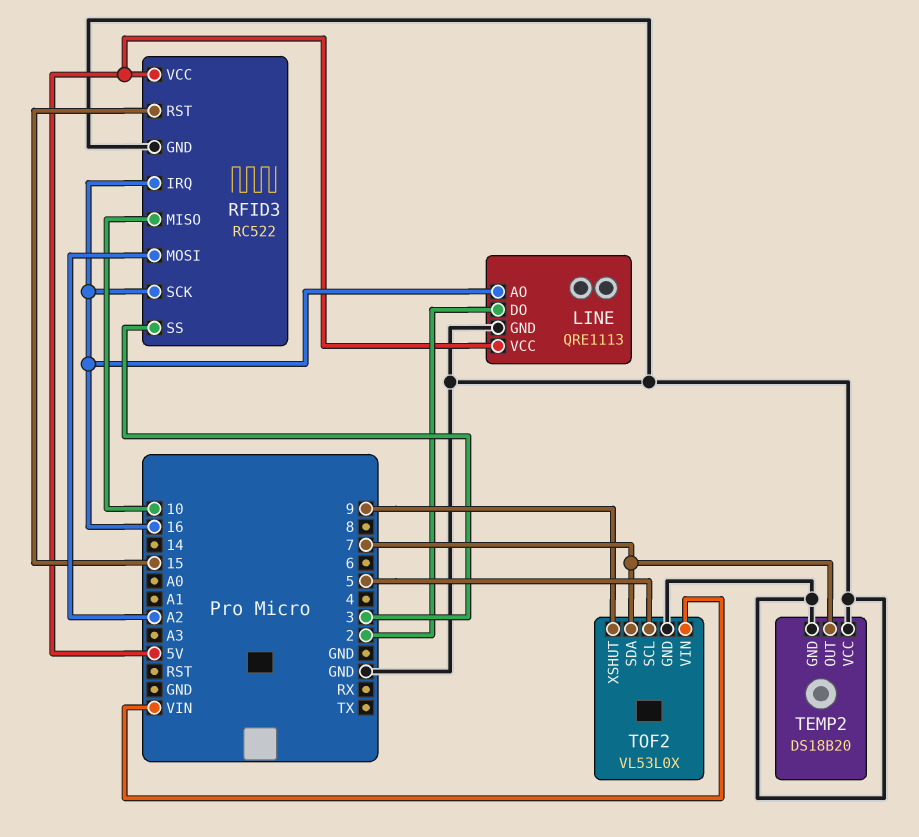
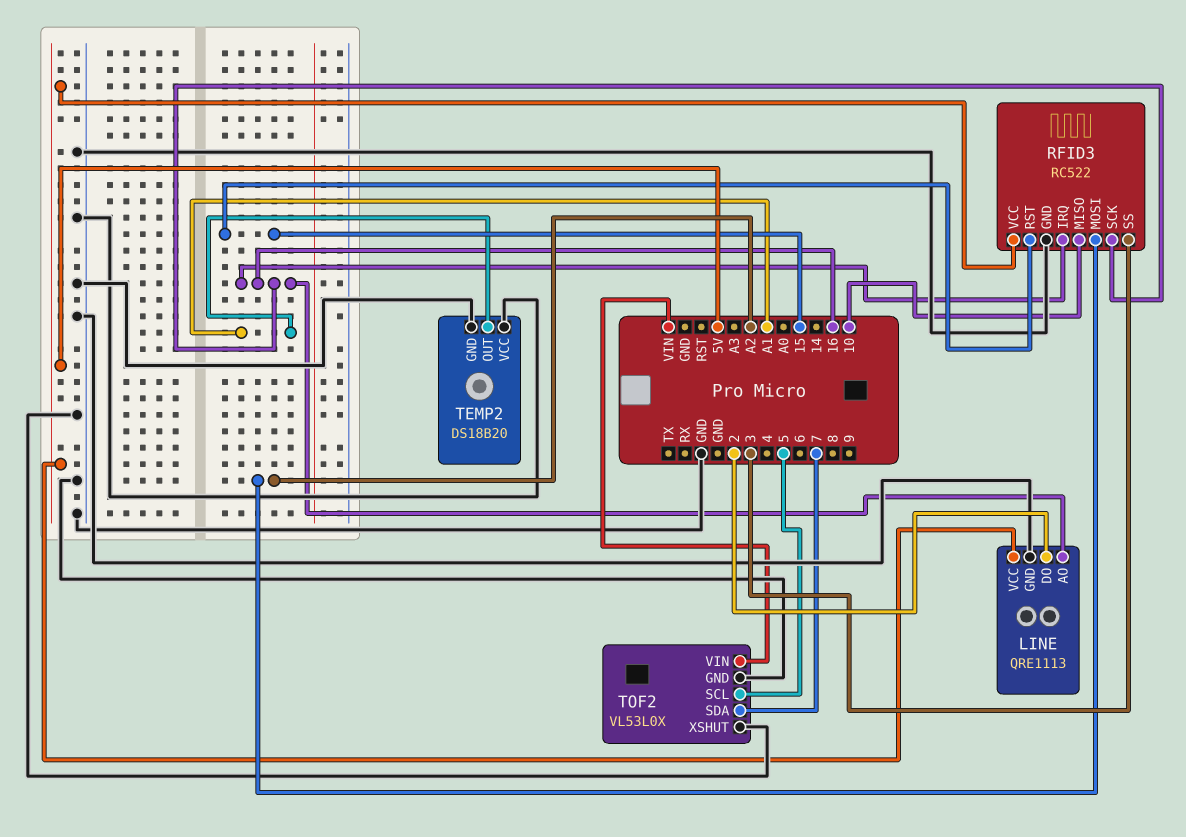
TEMP2 pin OUT: 7 -> A1
TOF2 pin XSHUT: 9 -> GND

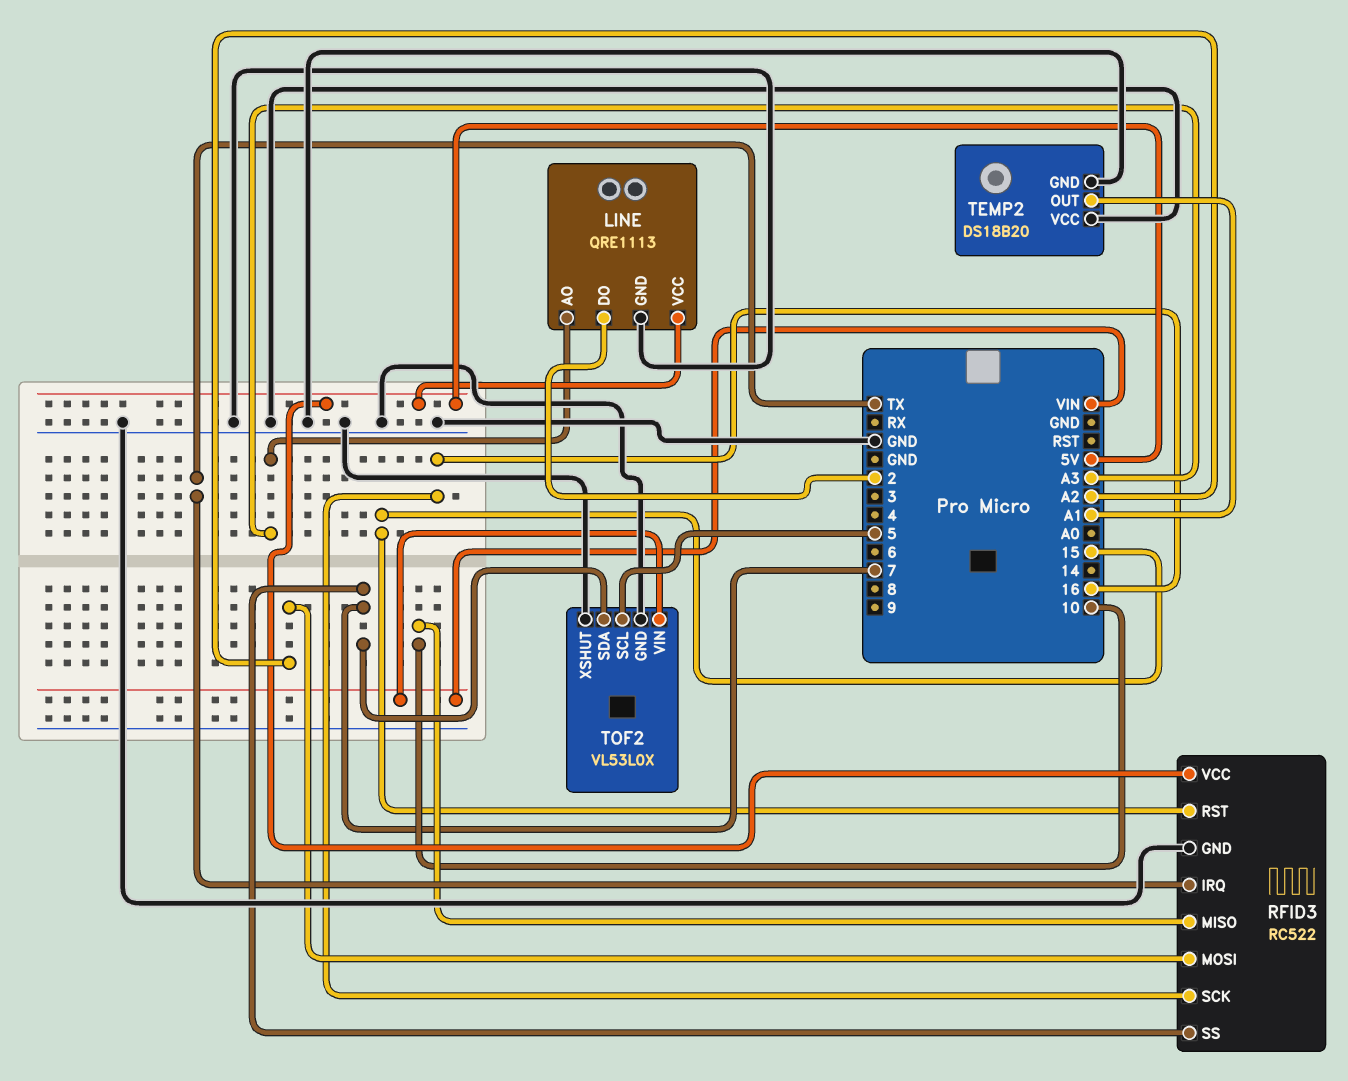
LINE pin AO: 16 -> A3
RFID3 pin IRQ: 16 -> TX
RFID3 pin SS: 3 -> 7

